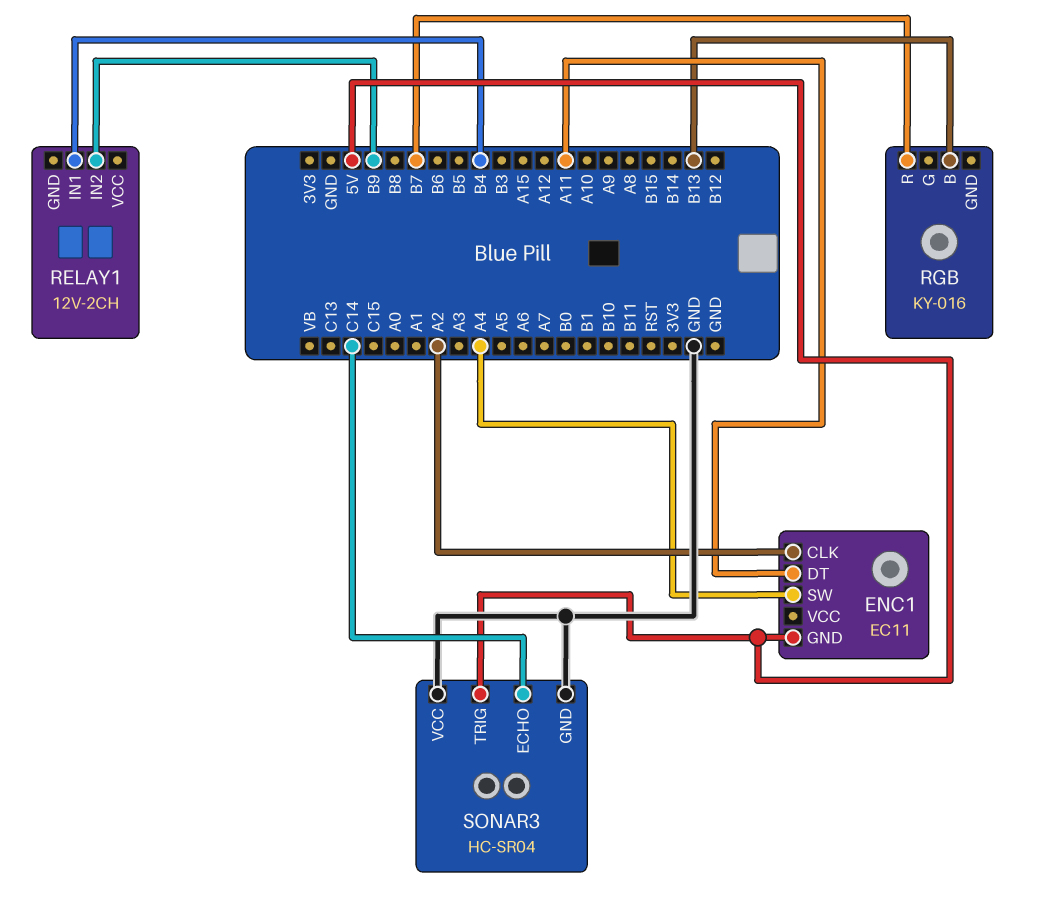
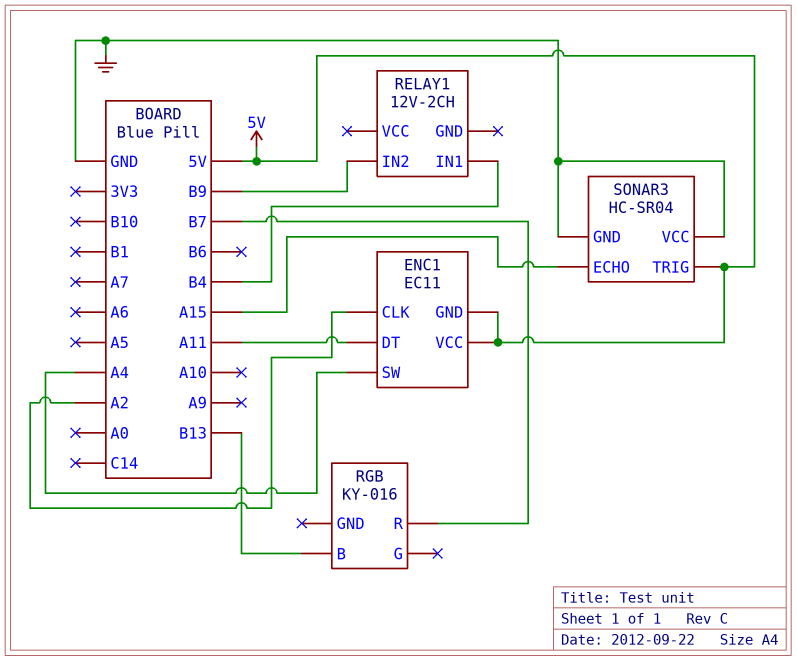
ENC1 pin VCC: none -> 5V
SONAR3 pin ECHO: C14 -> A15

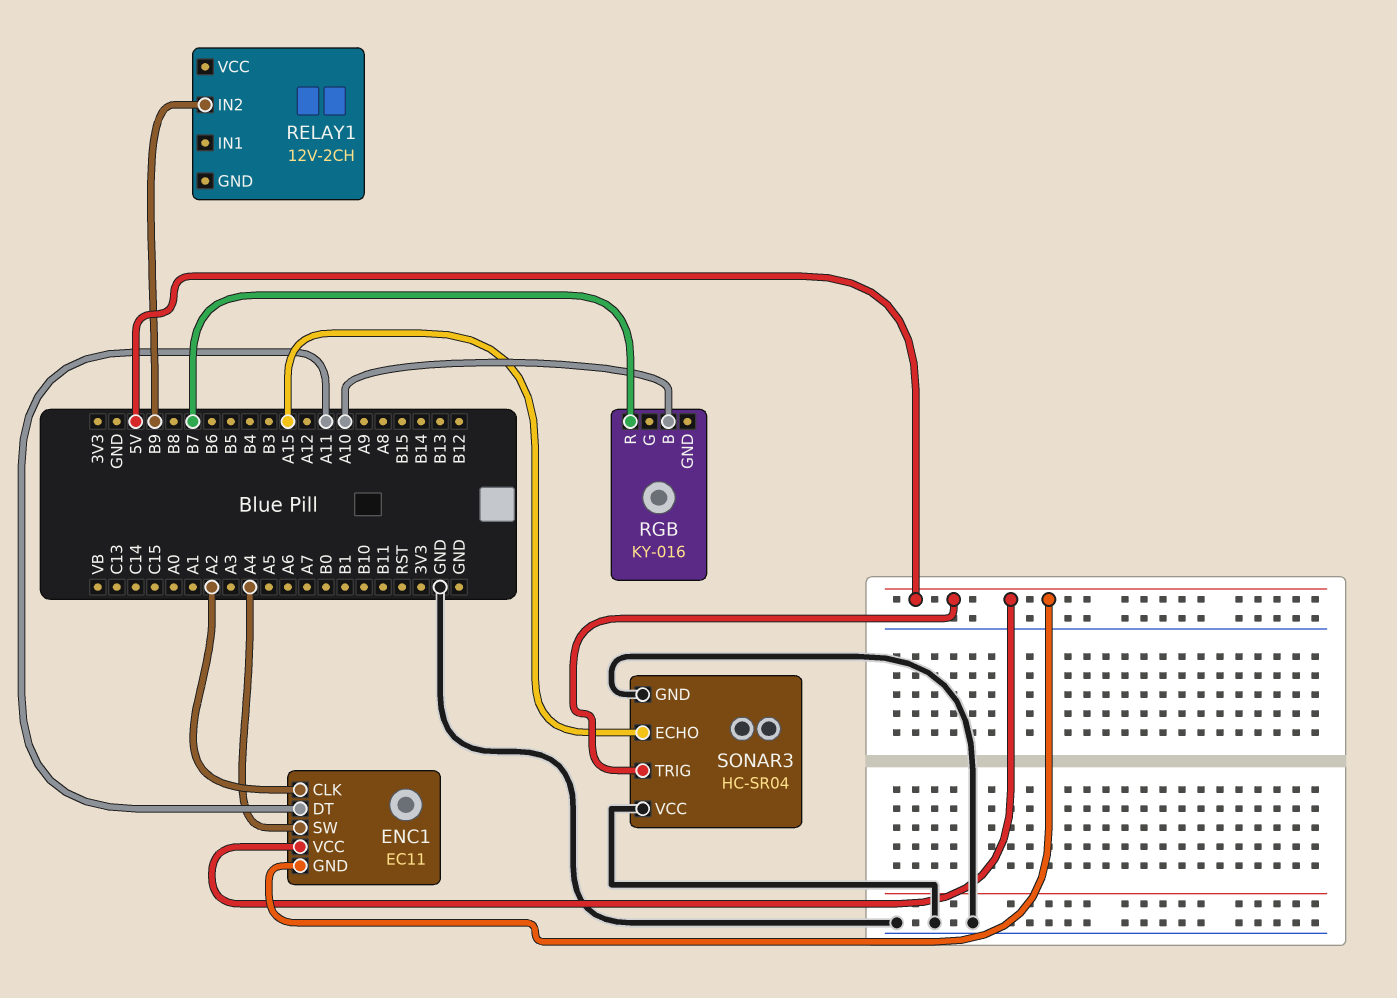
RELAY1 pin IN1: B4 -> none
RGB pin B: B13 -> A10

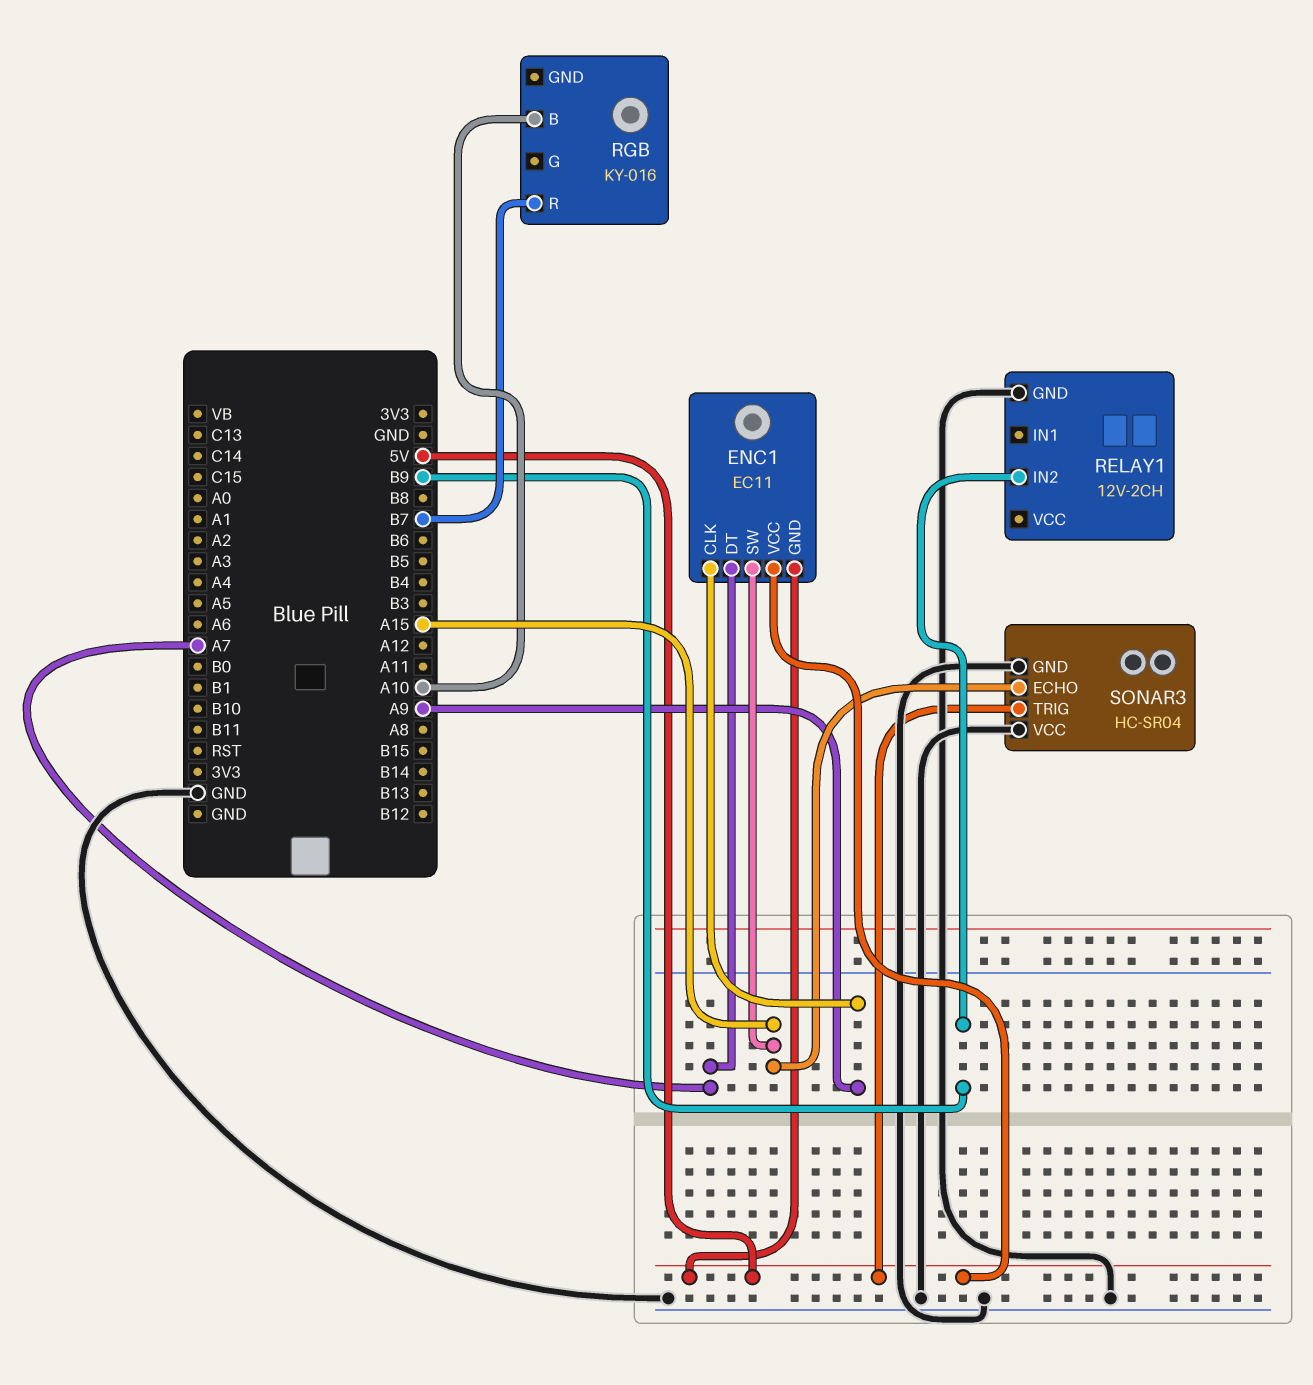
ENC1 pin CLK: A2 -> A9
ENC1 pin DT: A11 -> A7
ENC1 pin SW: A4 -> A15
RELAY1 pin GND: none -> GND

